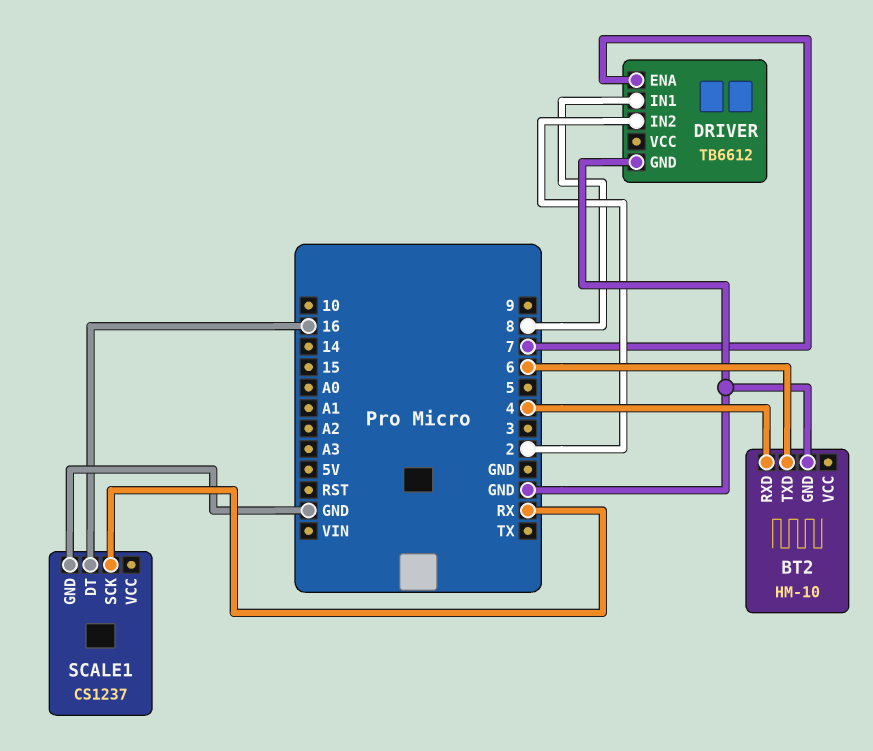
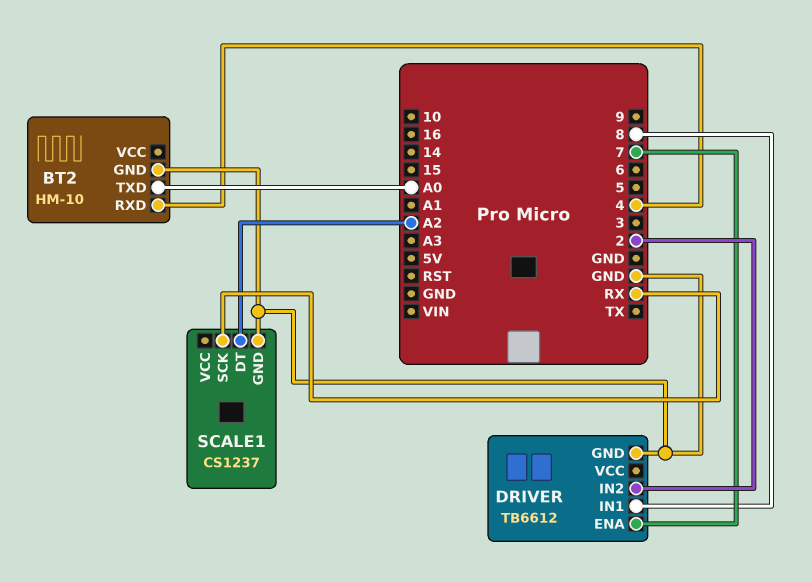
BT2 pin TXD: 6 -> A0
SCALE1 pin DT: 16 -> A2

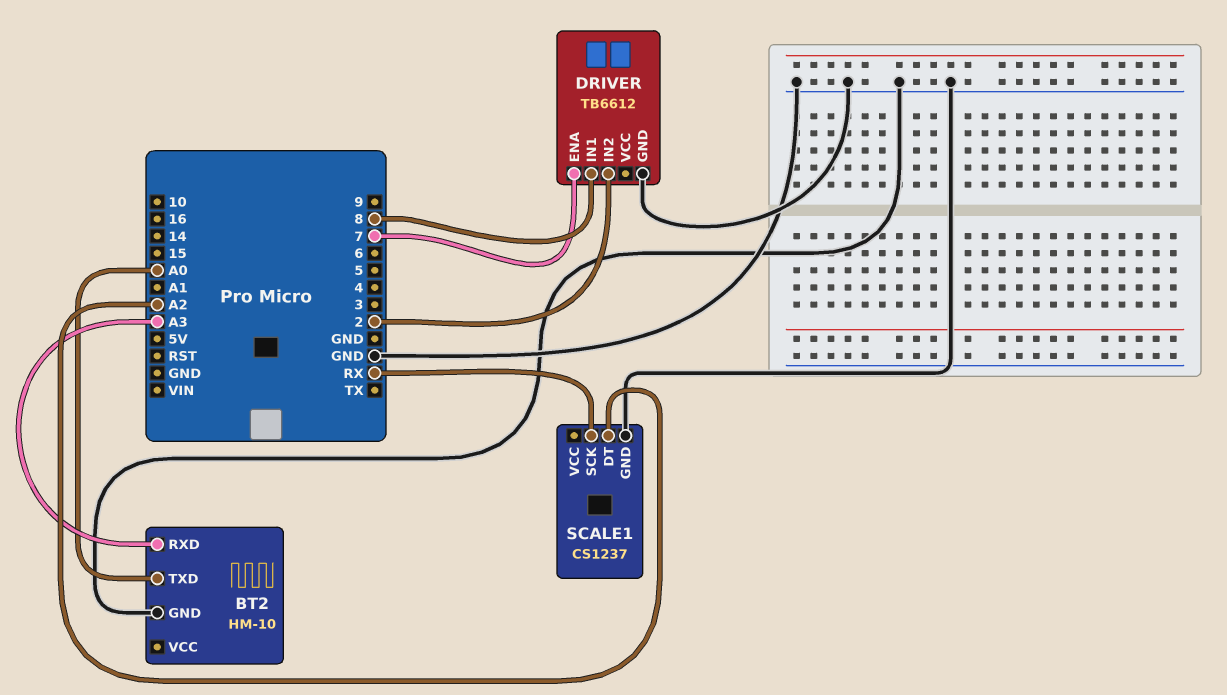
BT2 pin RXD: 4 -> A3

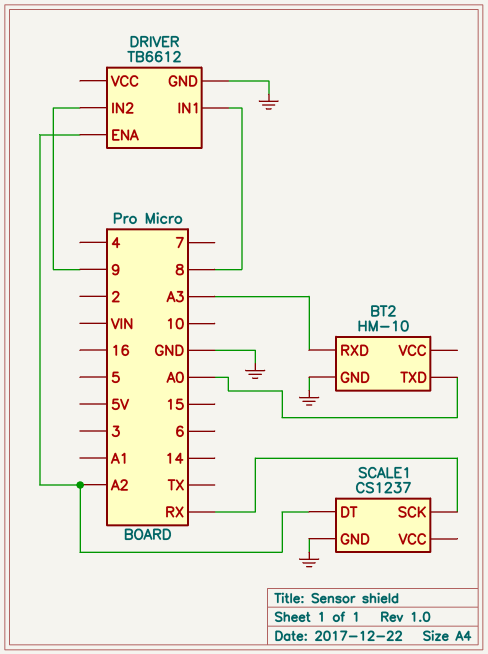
DRIVER pin ENA: 7 -> A2
DRIVER pin IN2: 2 -> 9

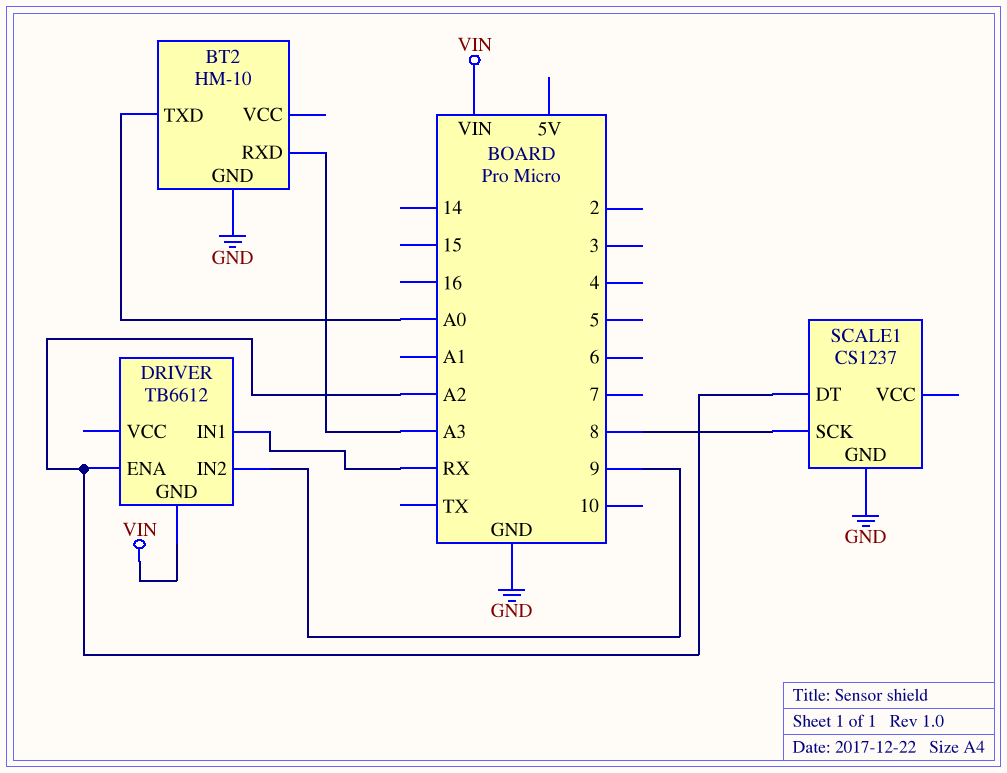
DRIVER pin GND: GND -> VIN
DRIVER pin IN1: 8 -> RX
SCALE1 pin SCK: RX -> 8

